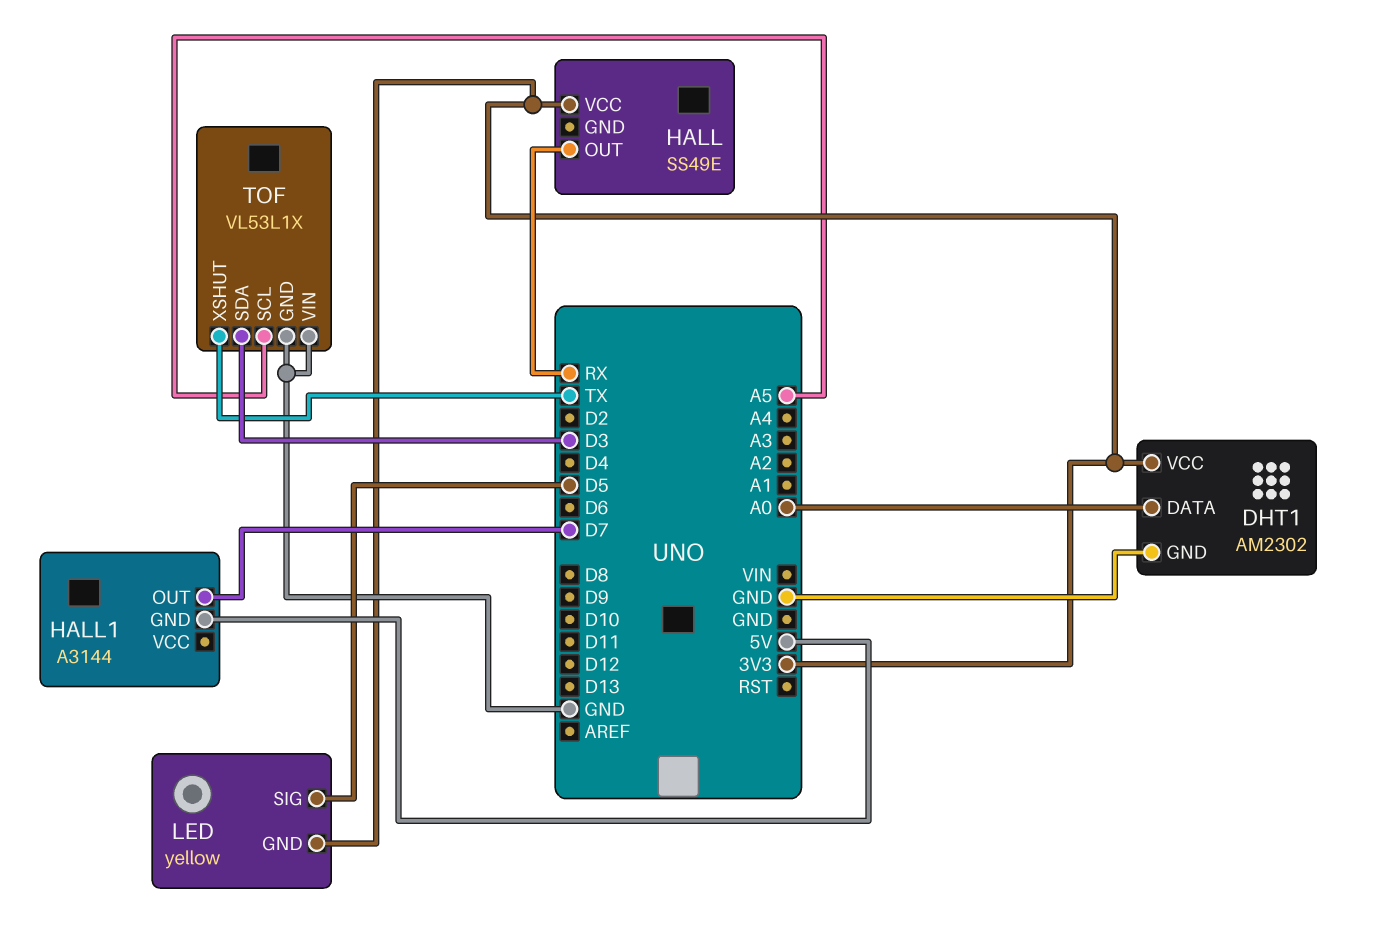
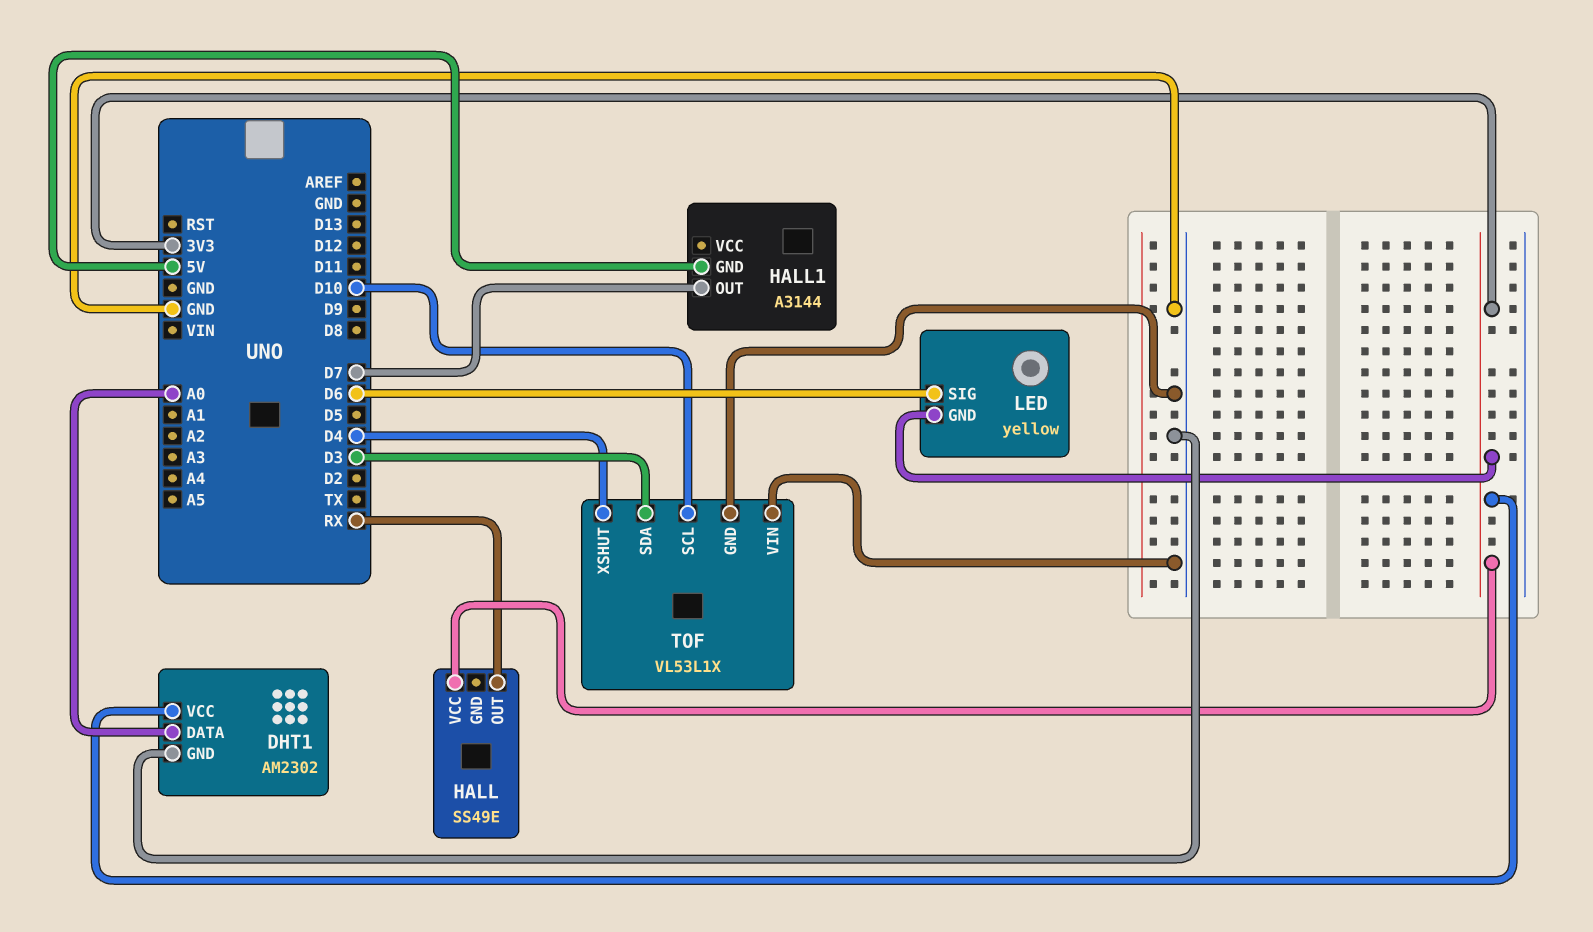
LED pin SIG: D5 -> D6
TOF pin SCL: A5 -> D10
TOF pin XSHUT: TX -> D4

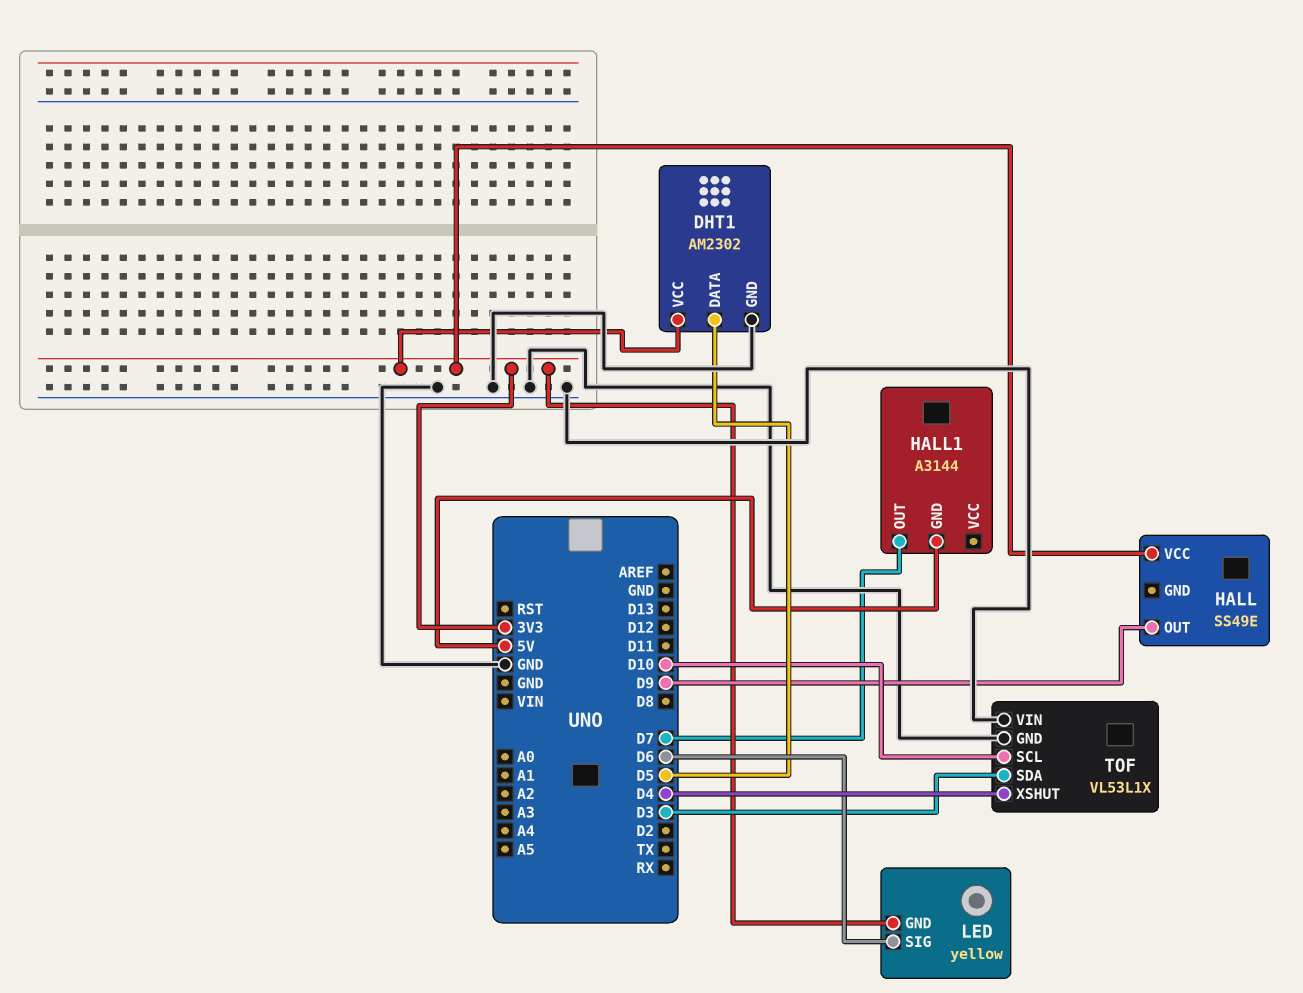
DHT1 pin DATA: A0 -> D5
HALL pin OUT: RX -> D9

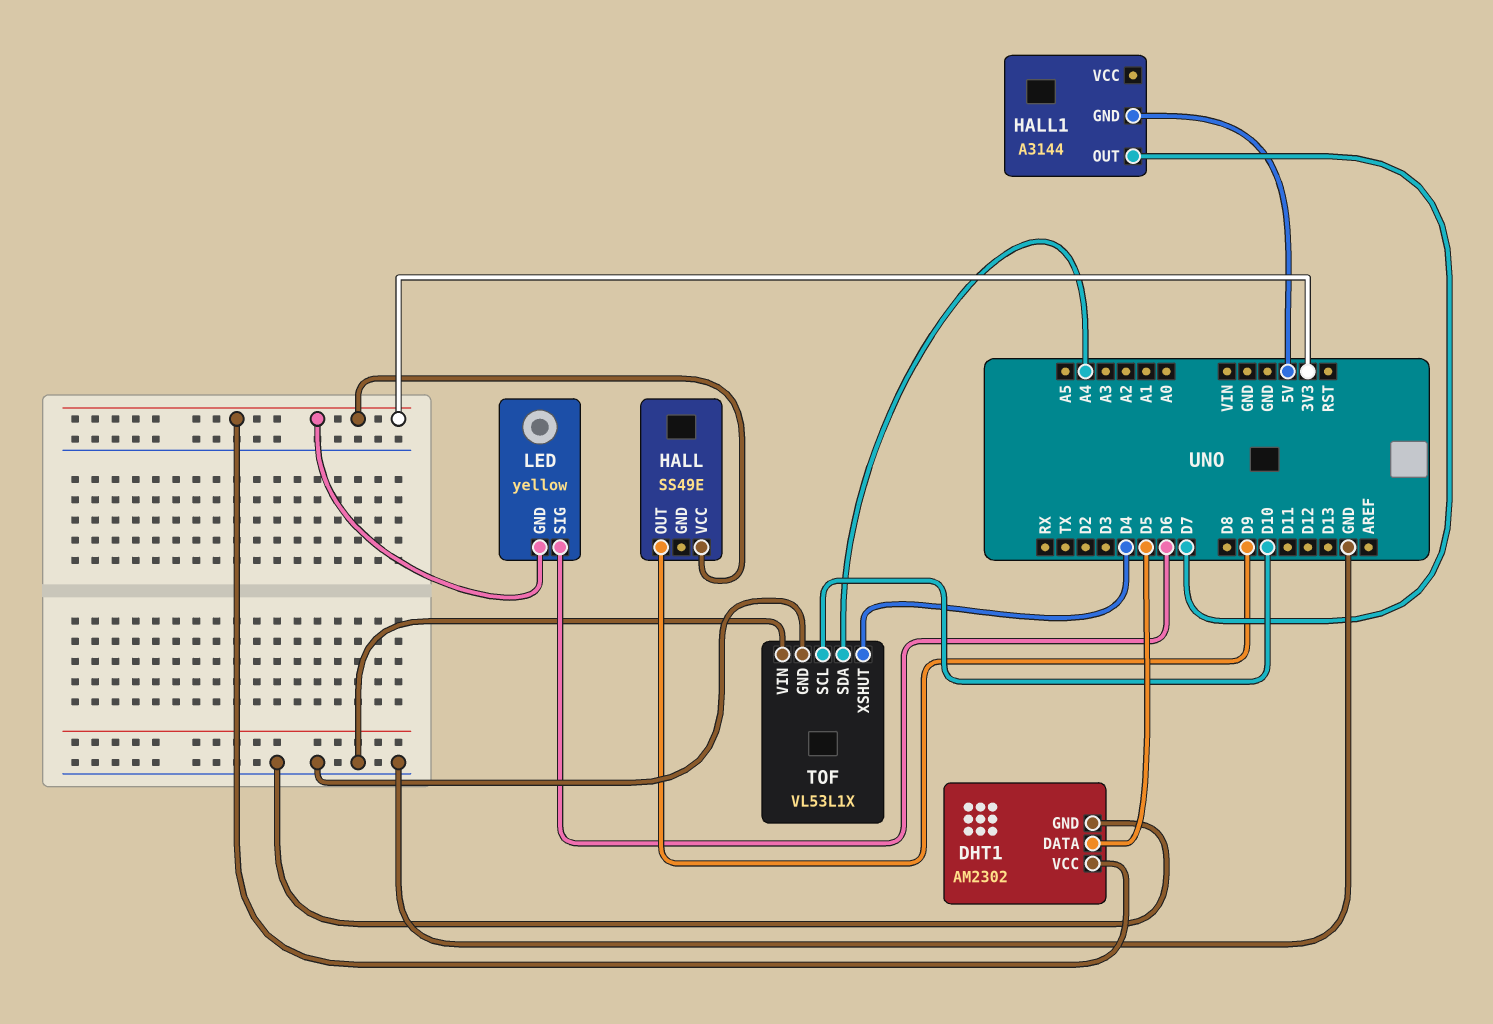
TOF pin SDA: D3 -> A4

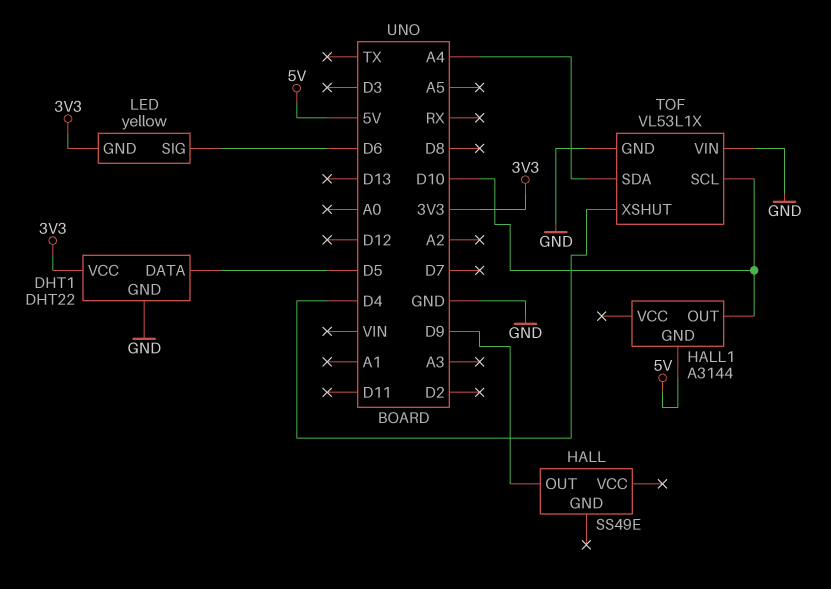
DHT1: AM2302 -> DHT22
HALL pin VCC: 3V3 -> none
HALL1 pin OUT: D7 -> D10

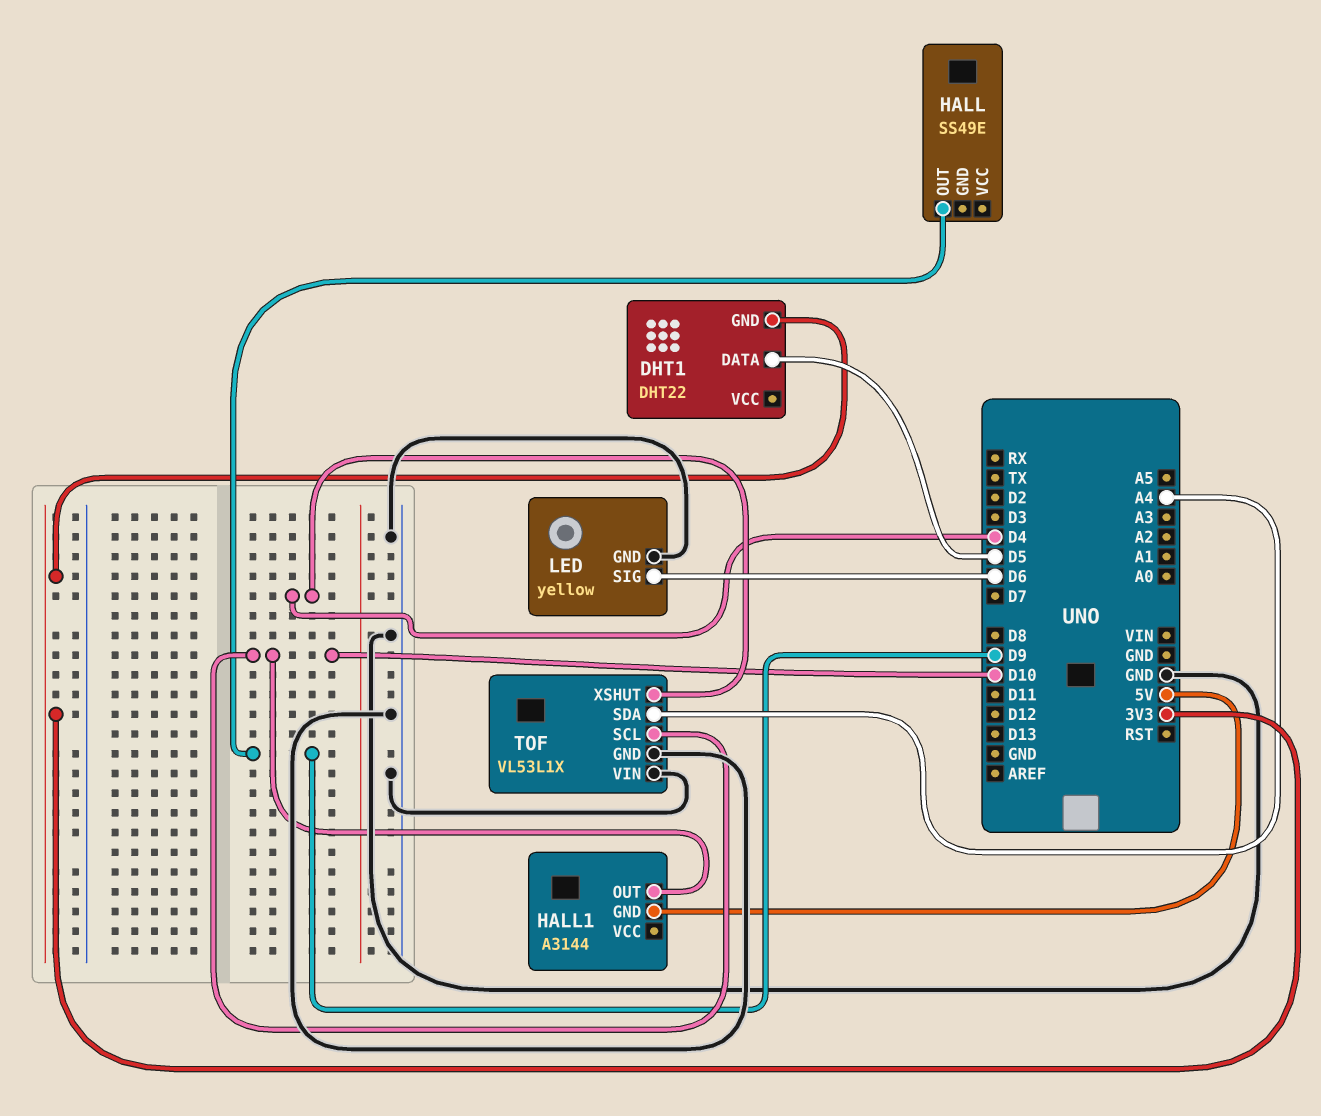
DHT1 pin GND: GND -> 3V3
DHT1 pin VCC: 3V3 -> none
LED pin GND: 3V3 -> GND

